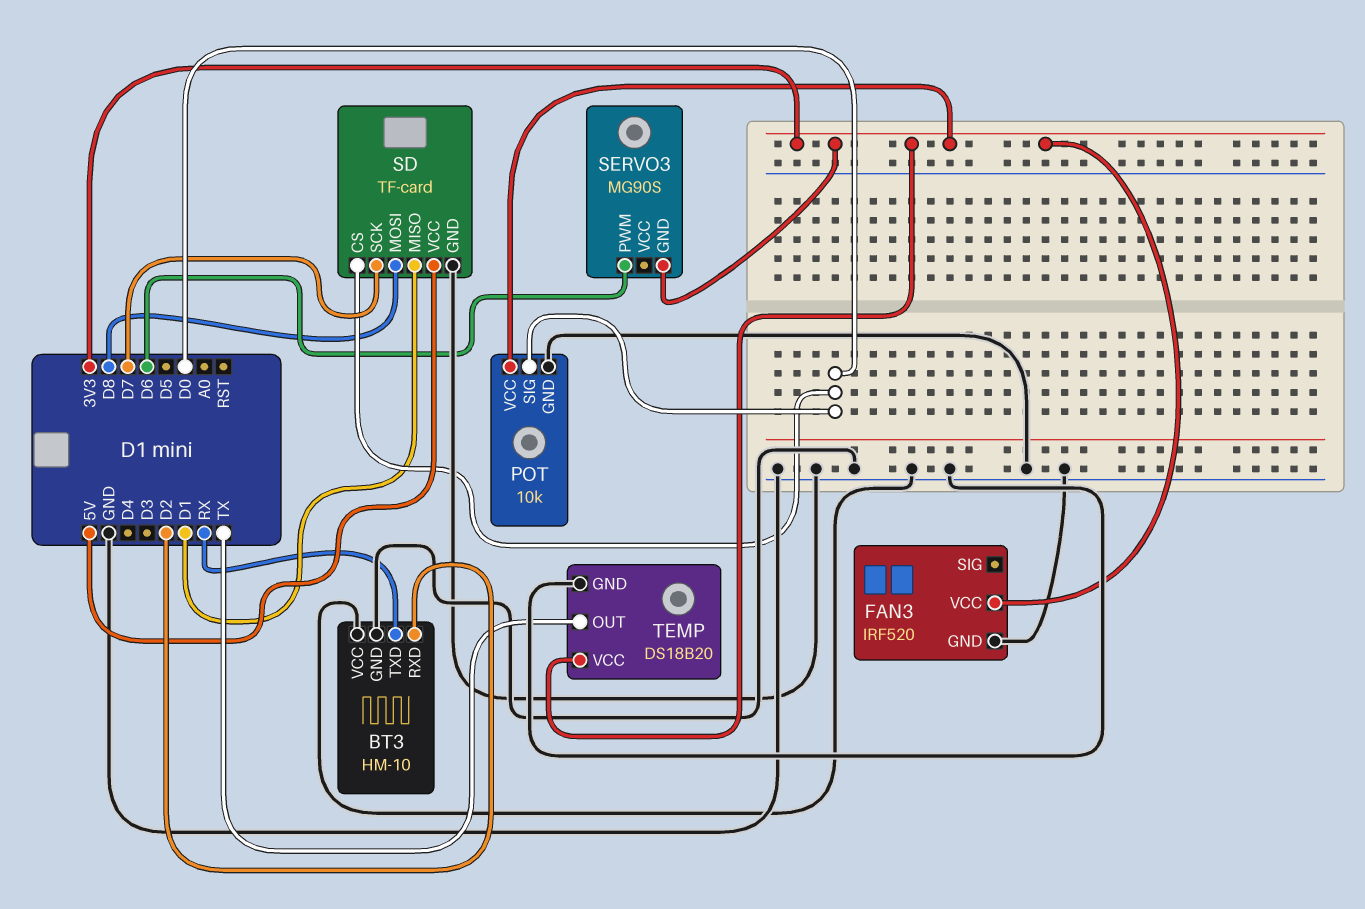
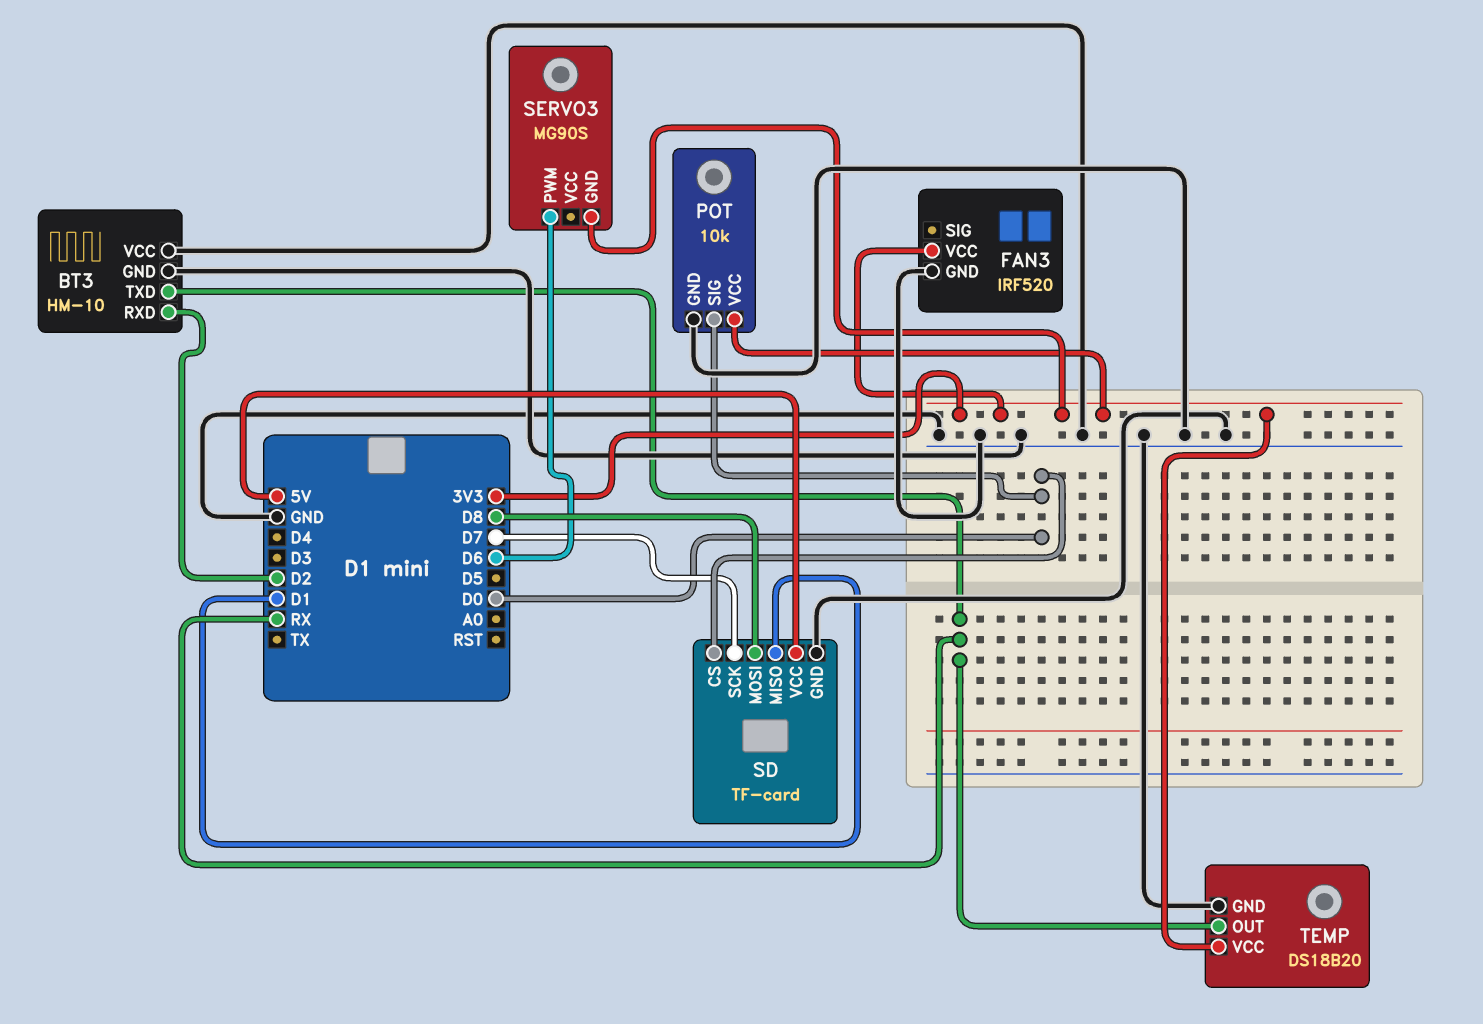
TEMP pin OUT: TX -> RX

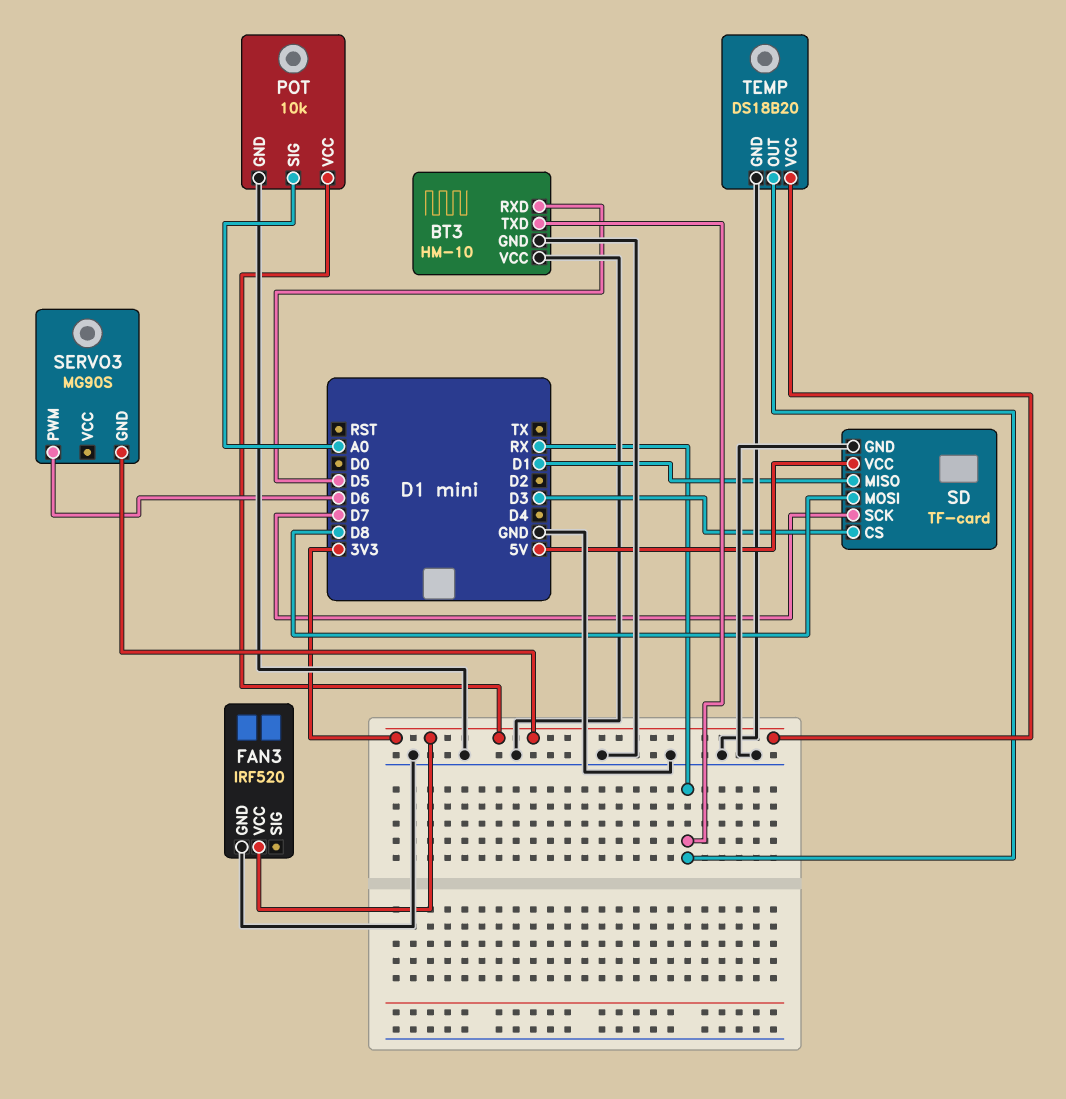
BT3 pin RXD: D2 -> D5
POT pin SIG: D0 -> A0
SD pin CS: D0 -> D3

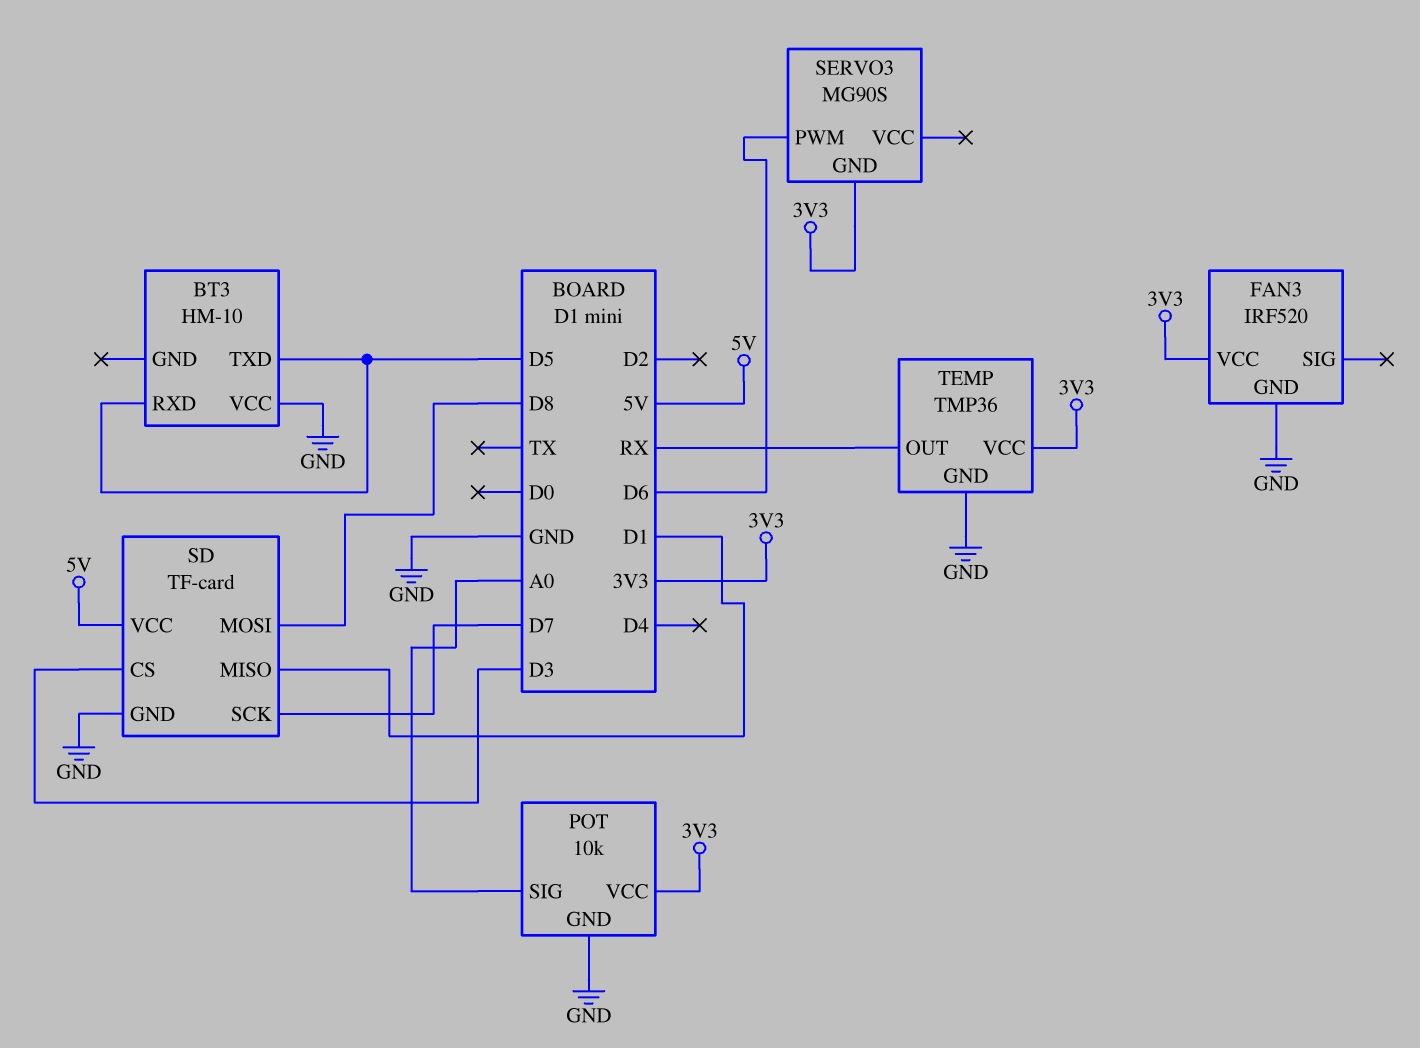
BT3 pin GND: GND -> none
BT3 pin TXD: RX -> D5
TEMP: DS18B20 -> TMP36

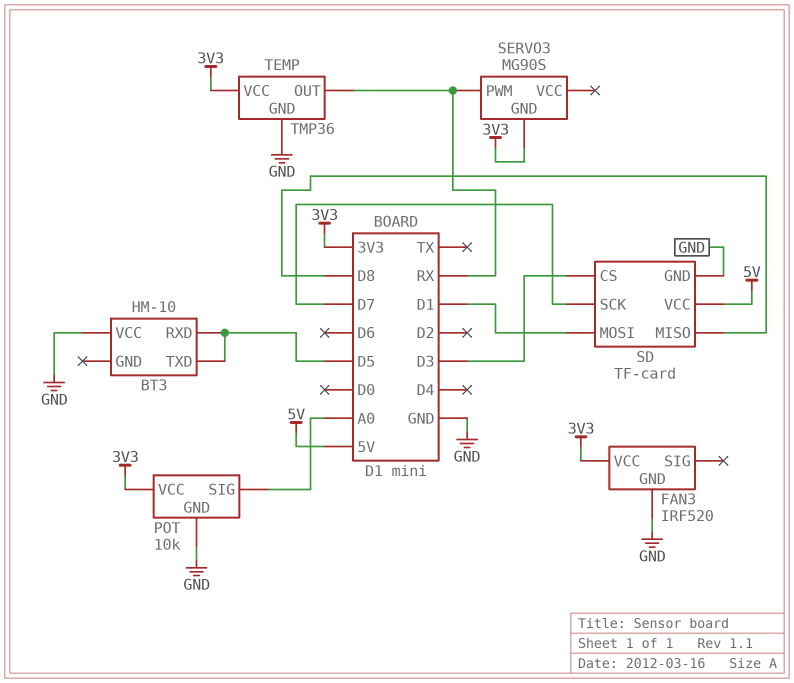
SD pin MISO: D1 -> D8
SD pin MOSI: D8 -> D1
SERVO3 pin PWM: D6 -> RX

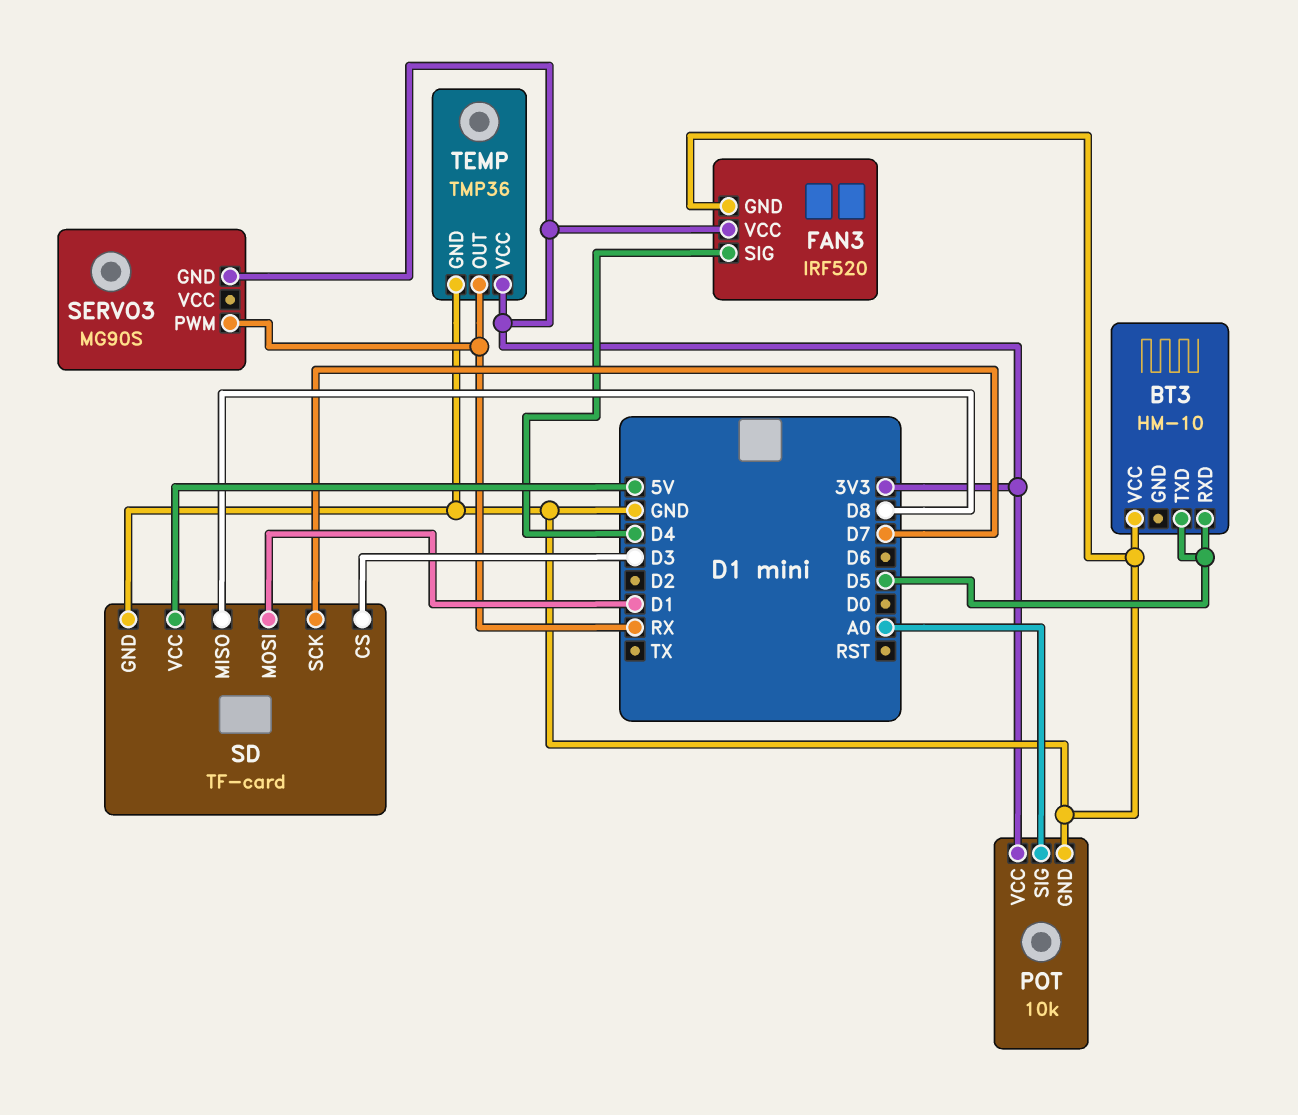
FAN3 pin SIG: none -> D4

